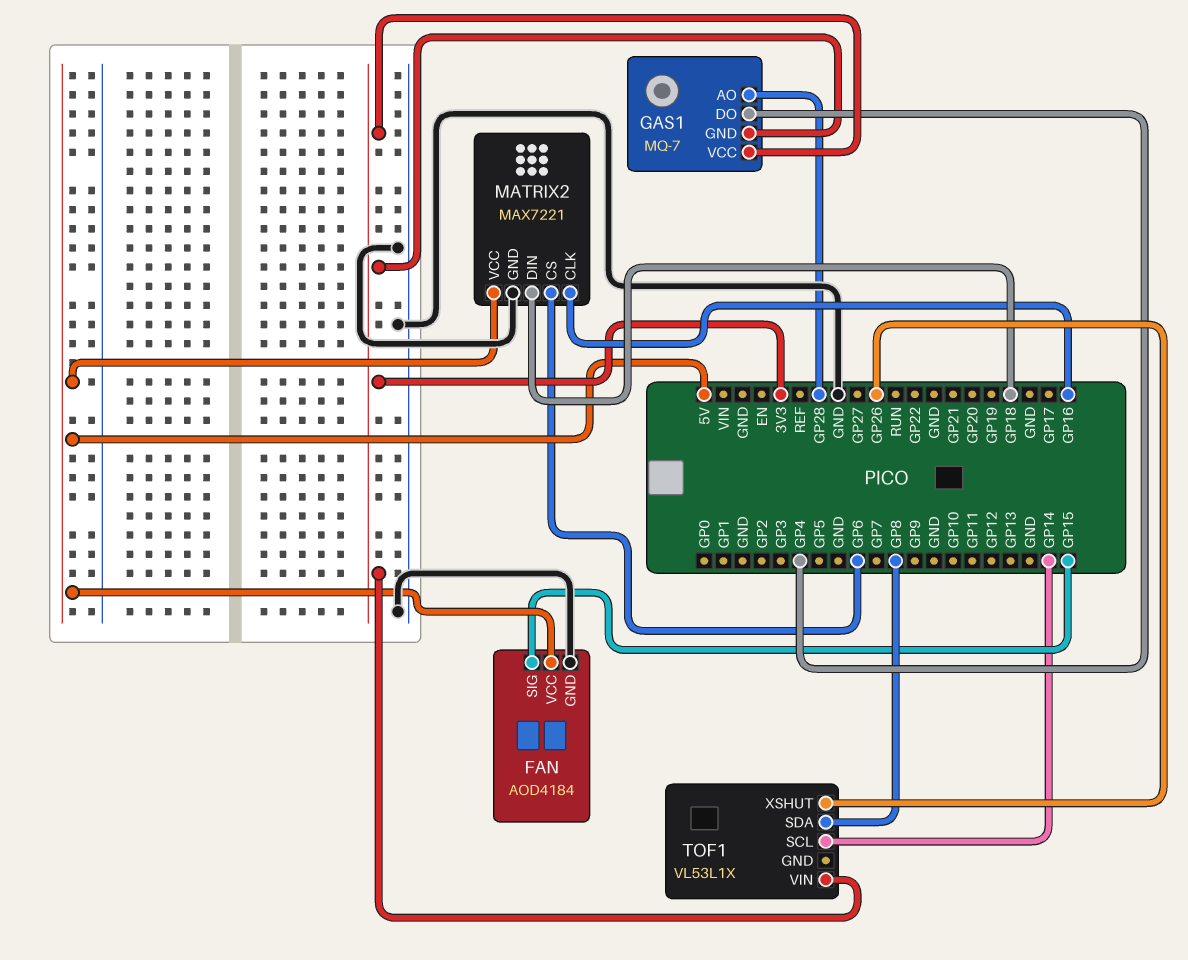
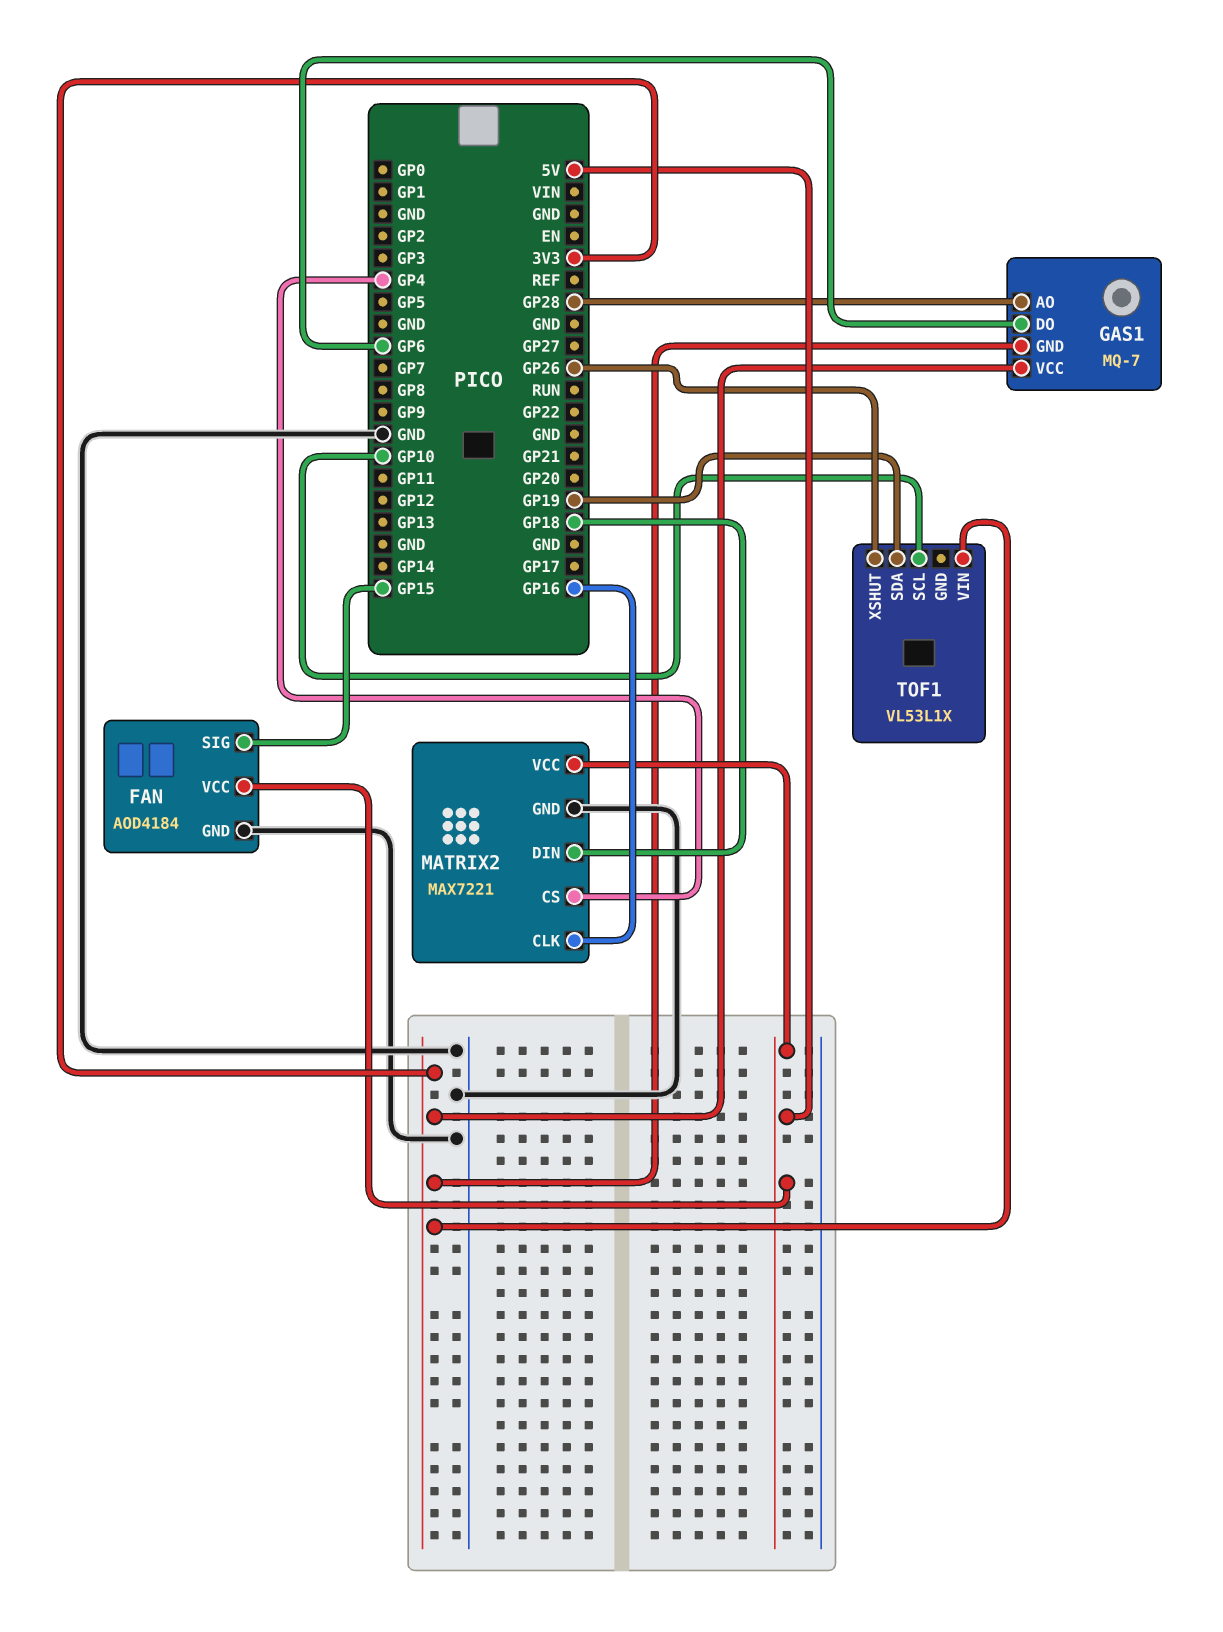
GAS1 pin DO: GP4 -> GP6
MATRIX2 pin CS: GP6 -> GP4
TOF1 pin SCL: GP14 -> GP10
TOF1 pin SDA: GP8 -> GP19

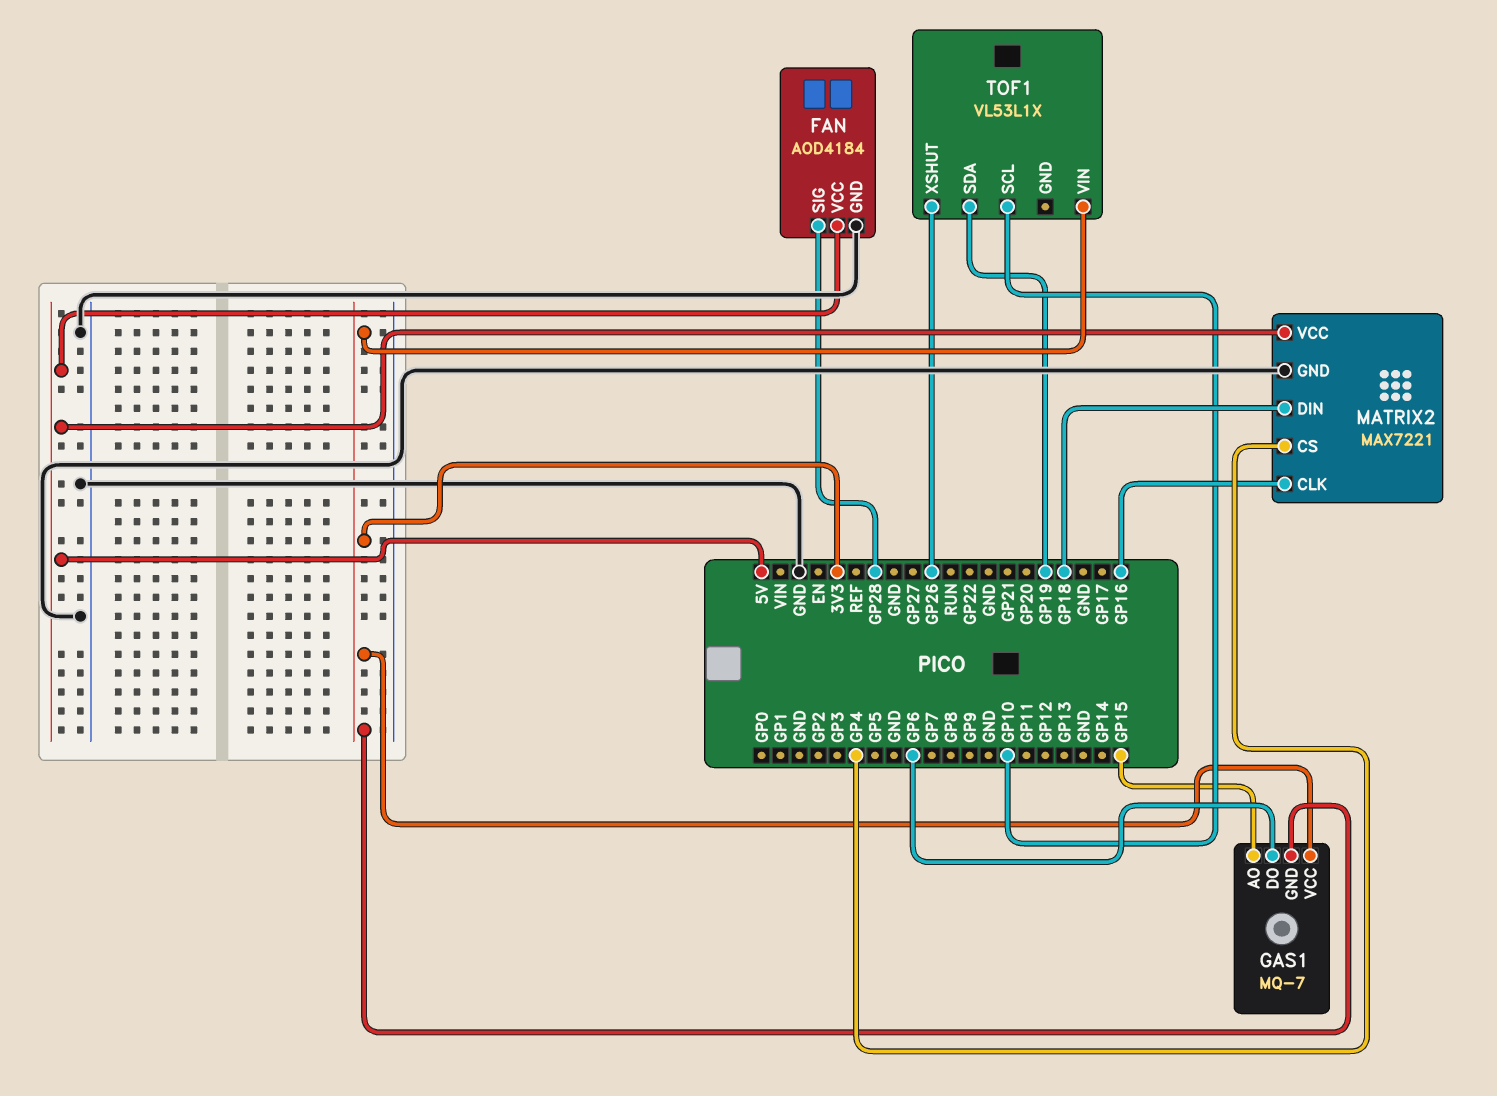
FAN pin SIG: GP15 -> GP28
GAS1 pin AO: GP28 -> GP15

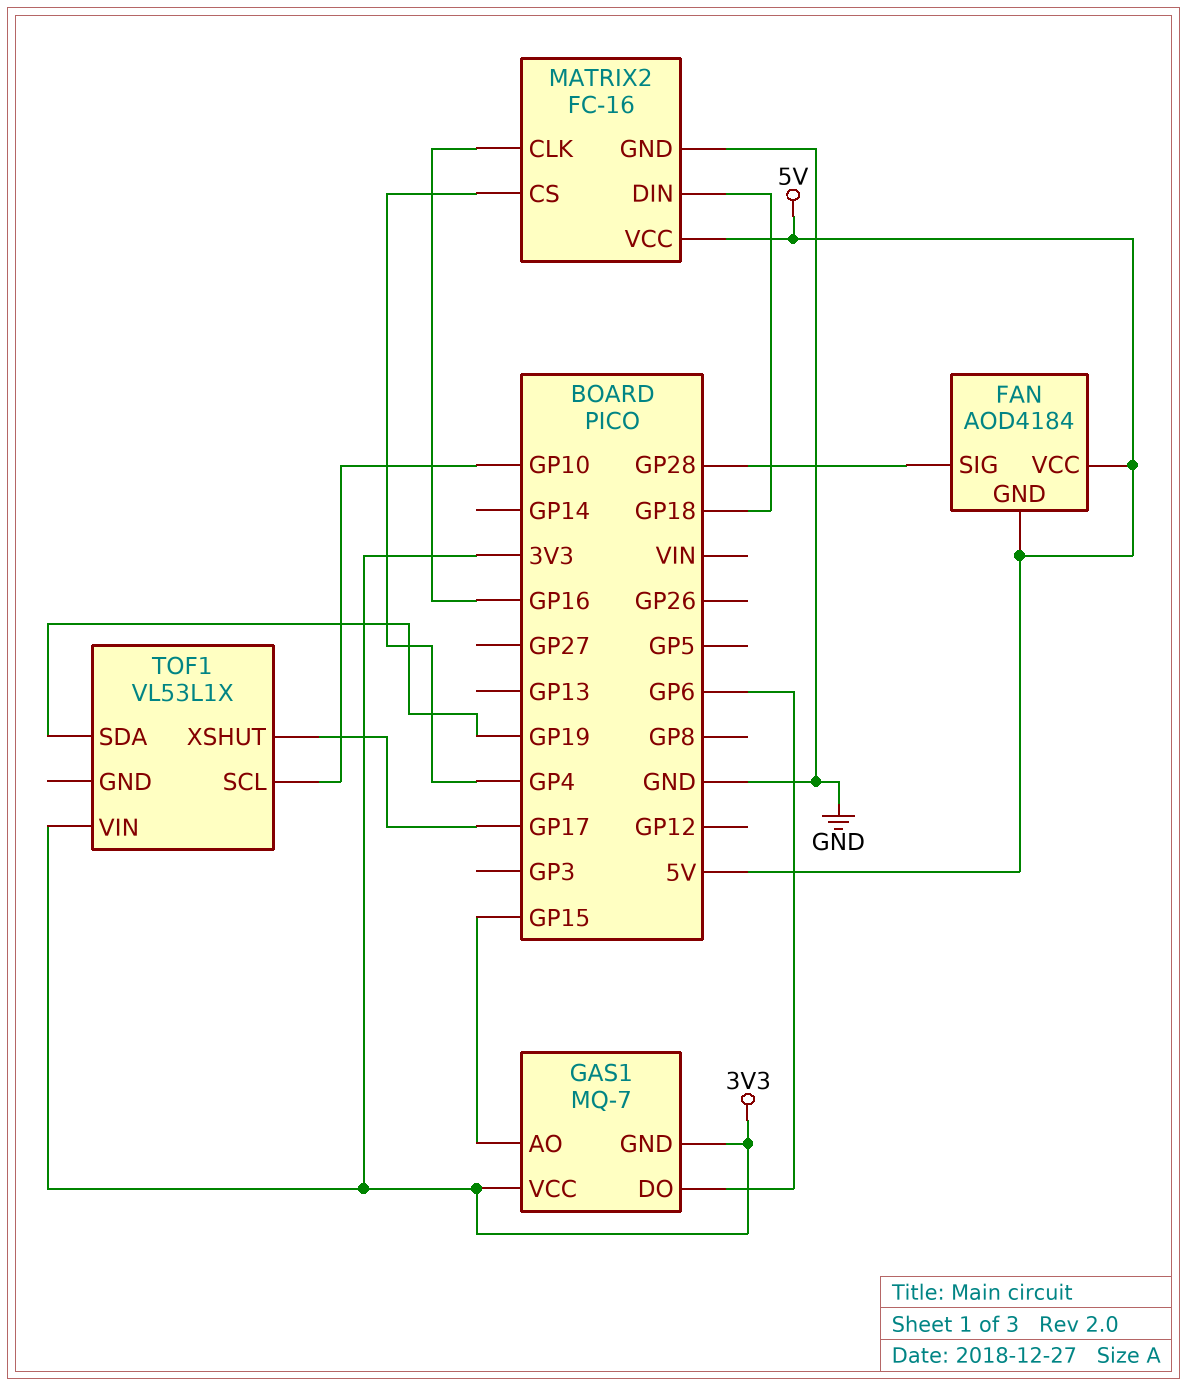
FAN pin GND: GND -> 5V
MATRIX2: MAX7221 -> FC-16
TOF1 pin XSHUT: GP26 -> GP17

